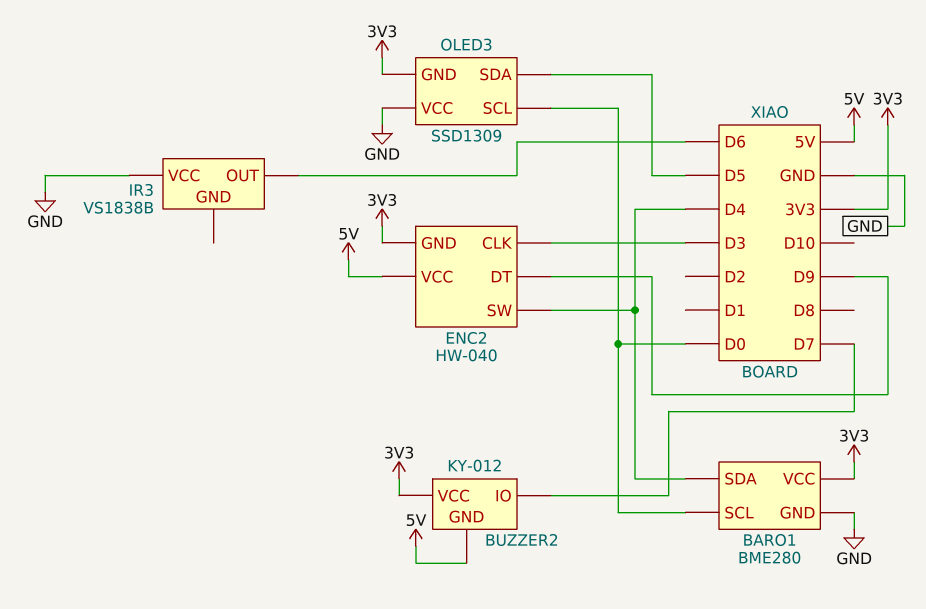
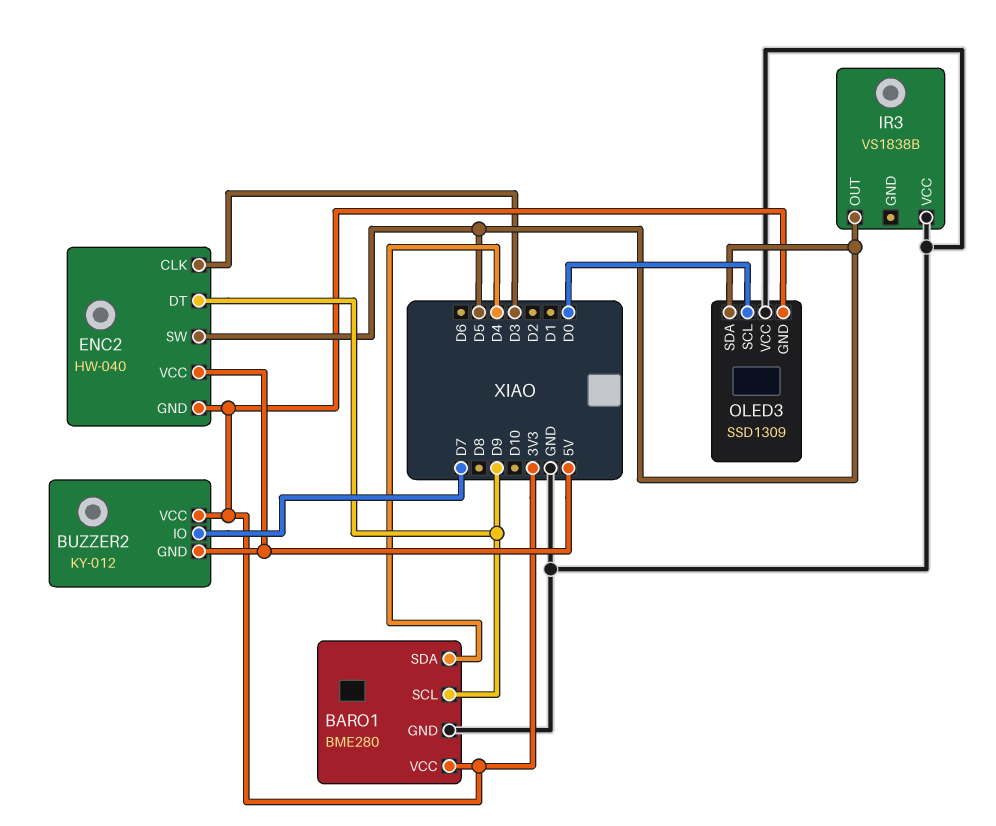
BARO1 pin SCL: D0 -> D9
ENC2 pin SW: D4 -> D5
IR3 pin OUT: D6 -> D5

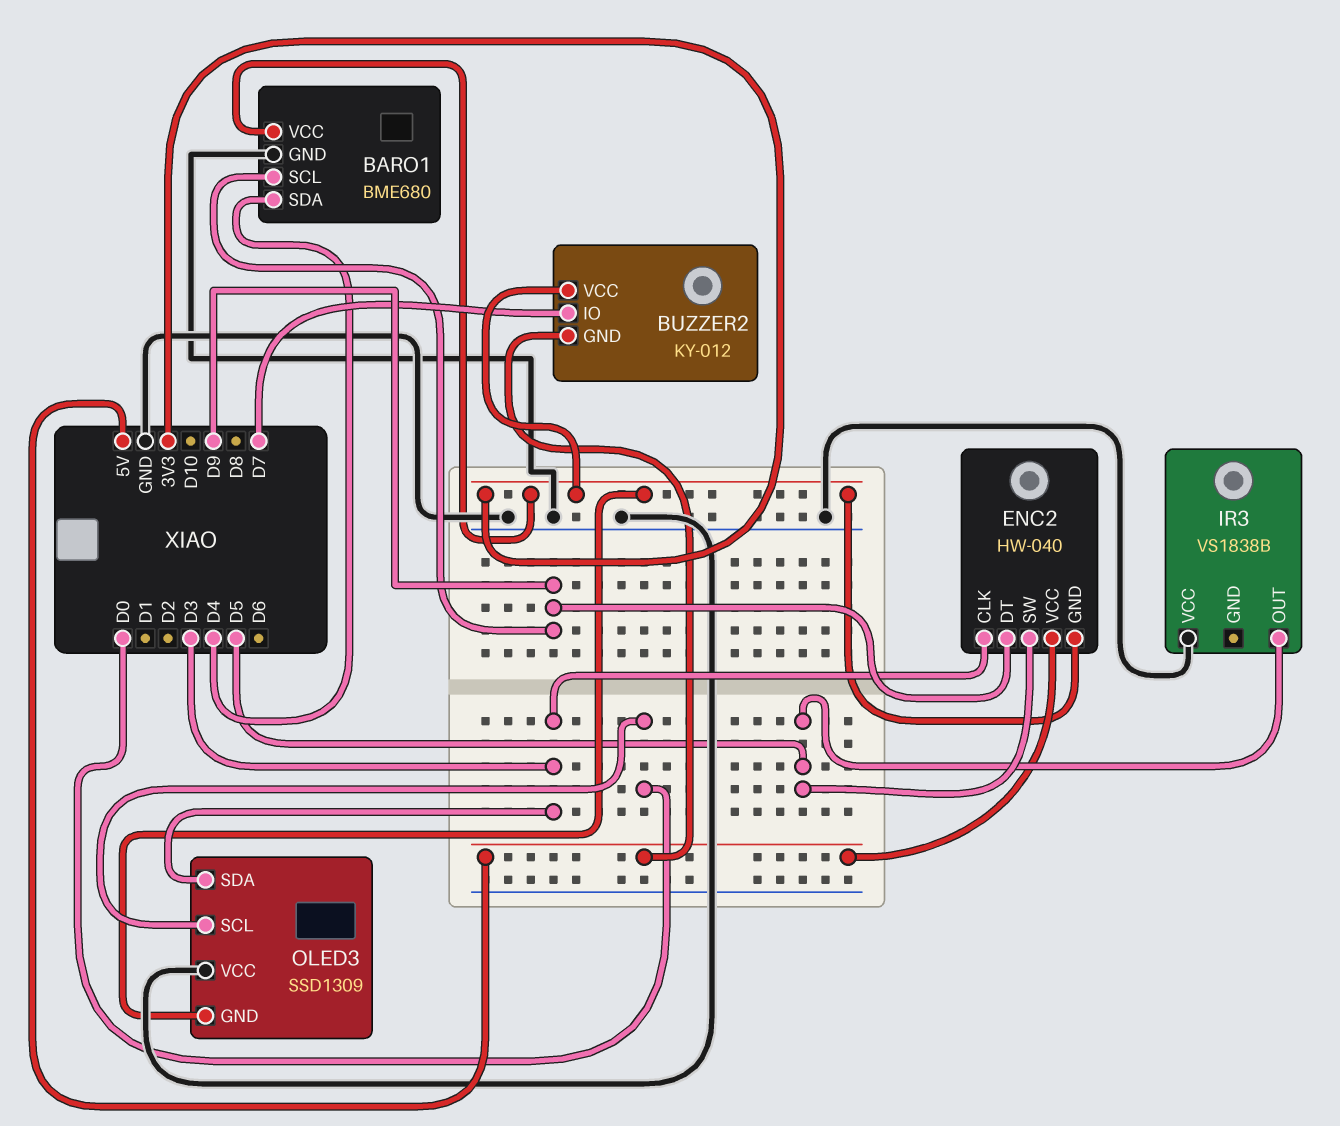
BARO1: BME280 -> BME680
OLED3 pin SDA: D5 -> D3

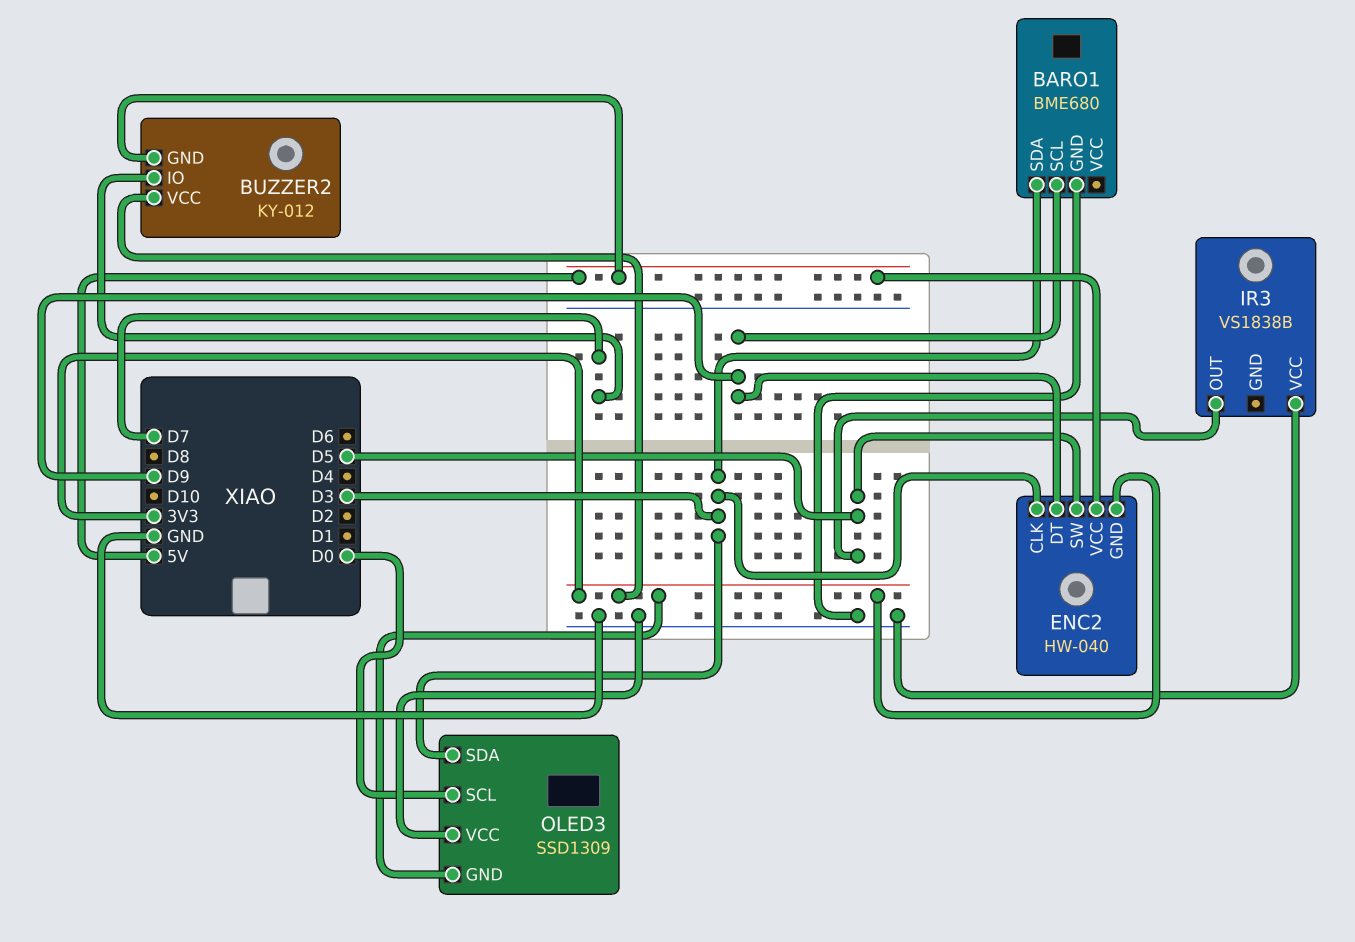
BARO1 pin SDA: D4 -> D3
BARO1 pin VCC: 3V3 -> none

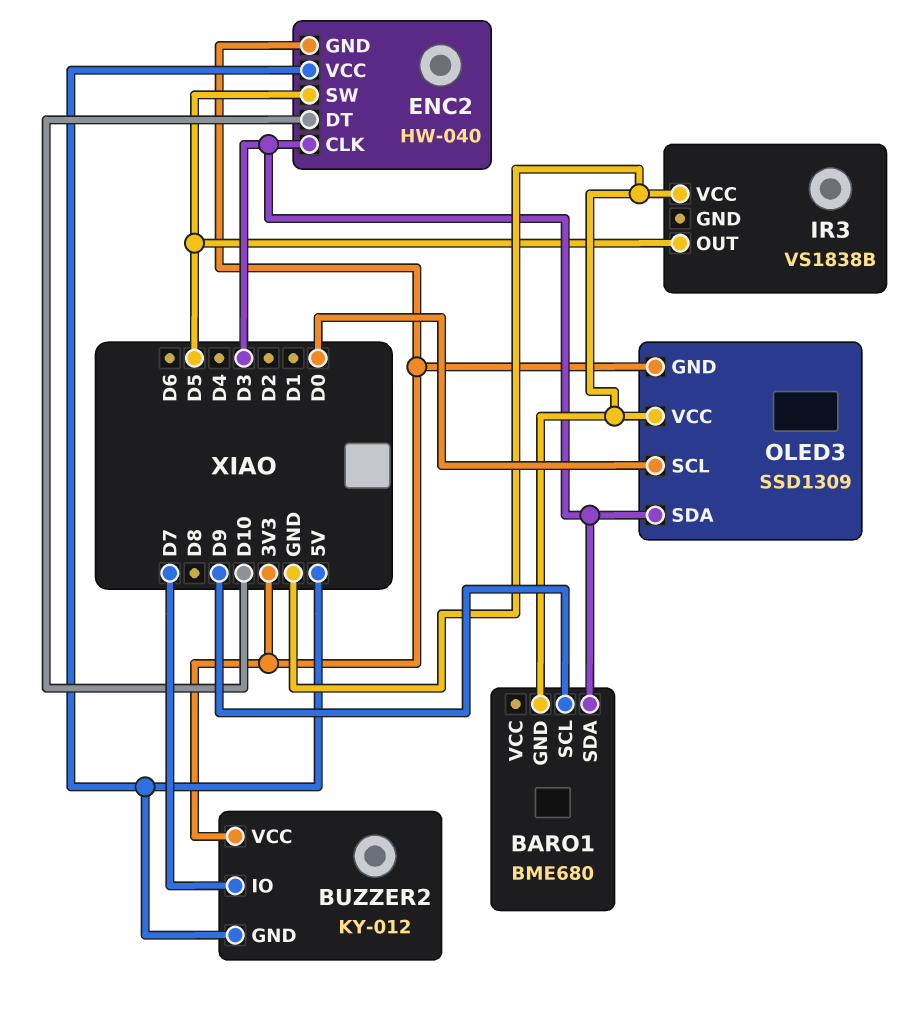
ENC2 pin DT: D9 -> D10

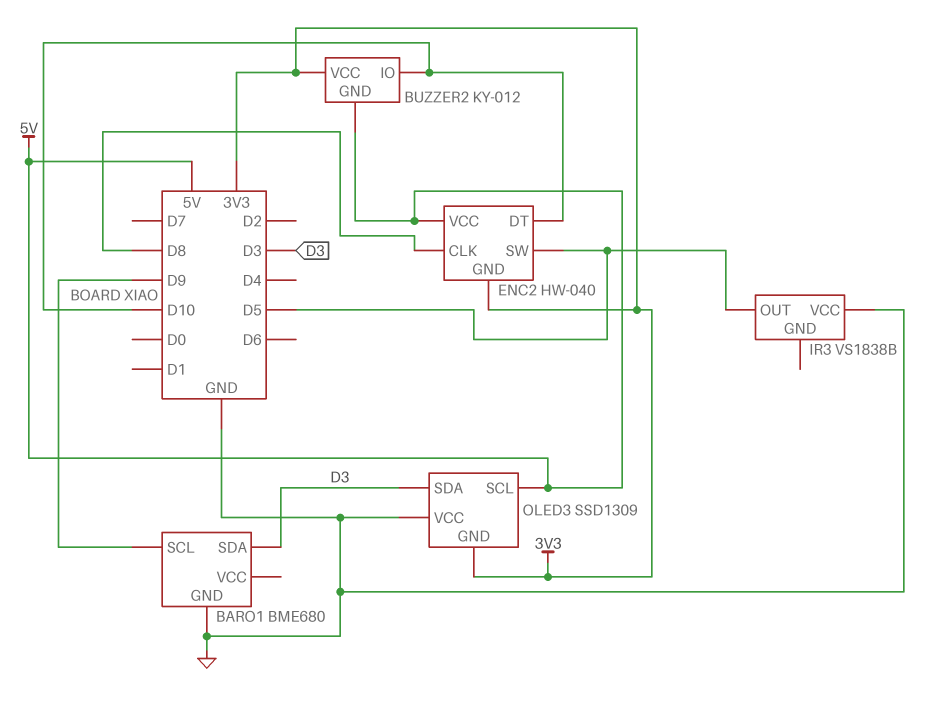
BUZZER2 pin IO: D7 -> D10
ENC2 pin CLK: D3 -> D8
OLED3 pin SCL: D0 -> 5V

